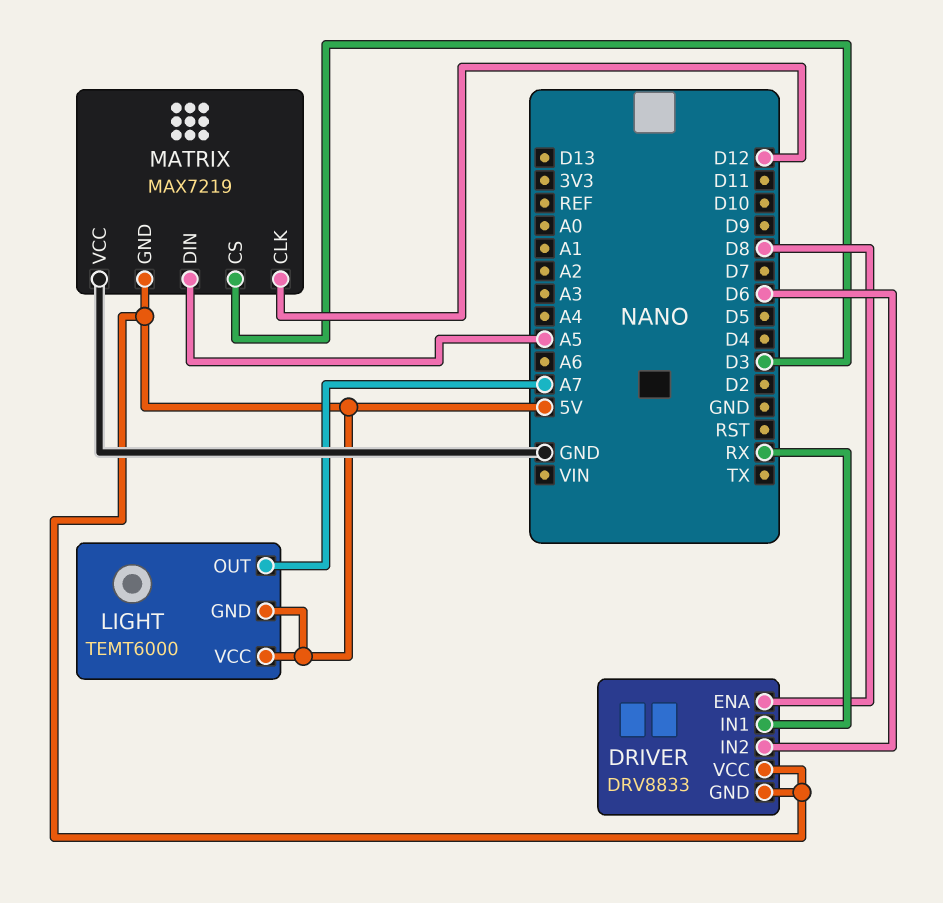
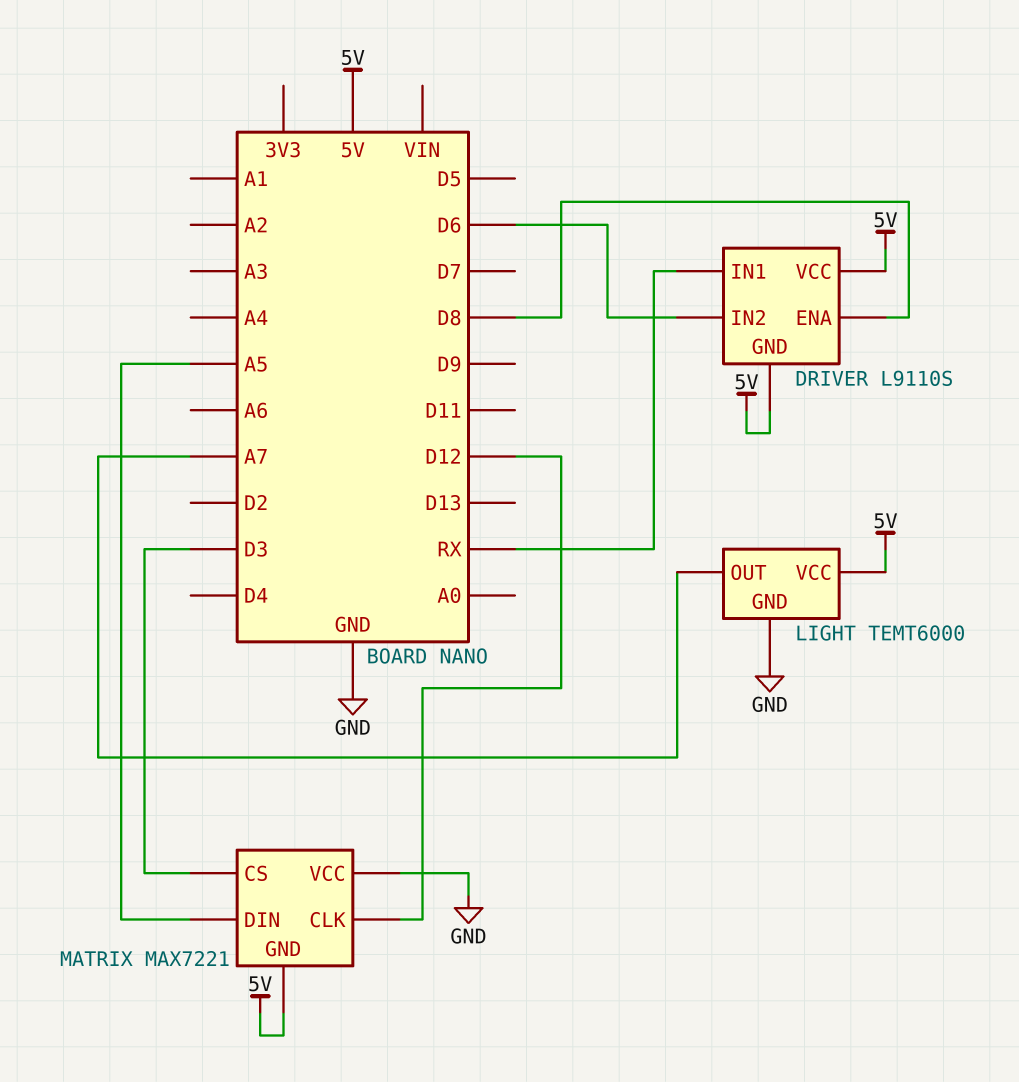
DRIVER: DRV8833 -> L9110S
LIGHT pin GND: 5V -> GND
MATRIX: MAX7219 -> MAX7221

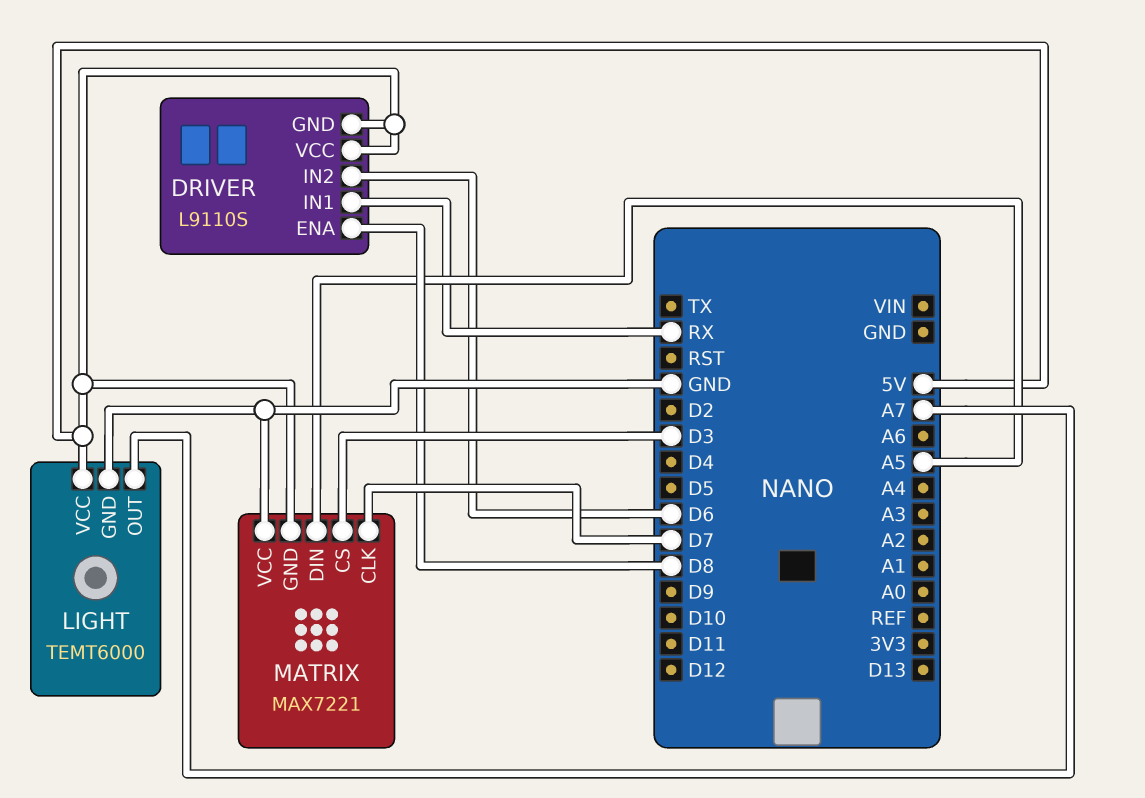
MATRIX pin CLK: D12 -> D7

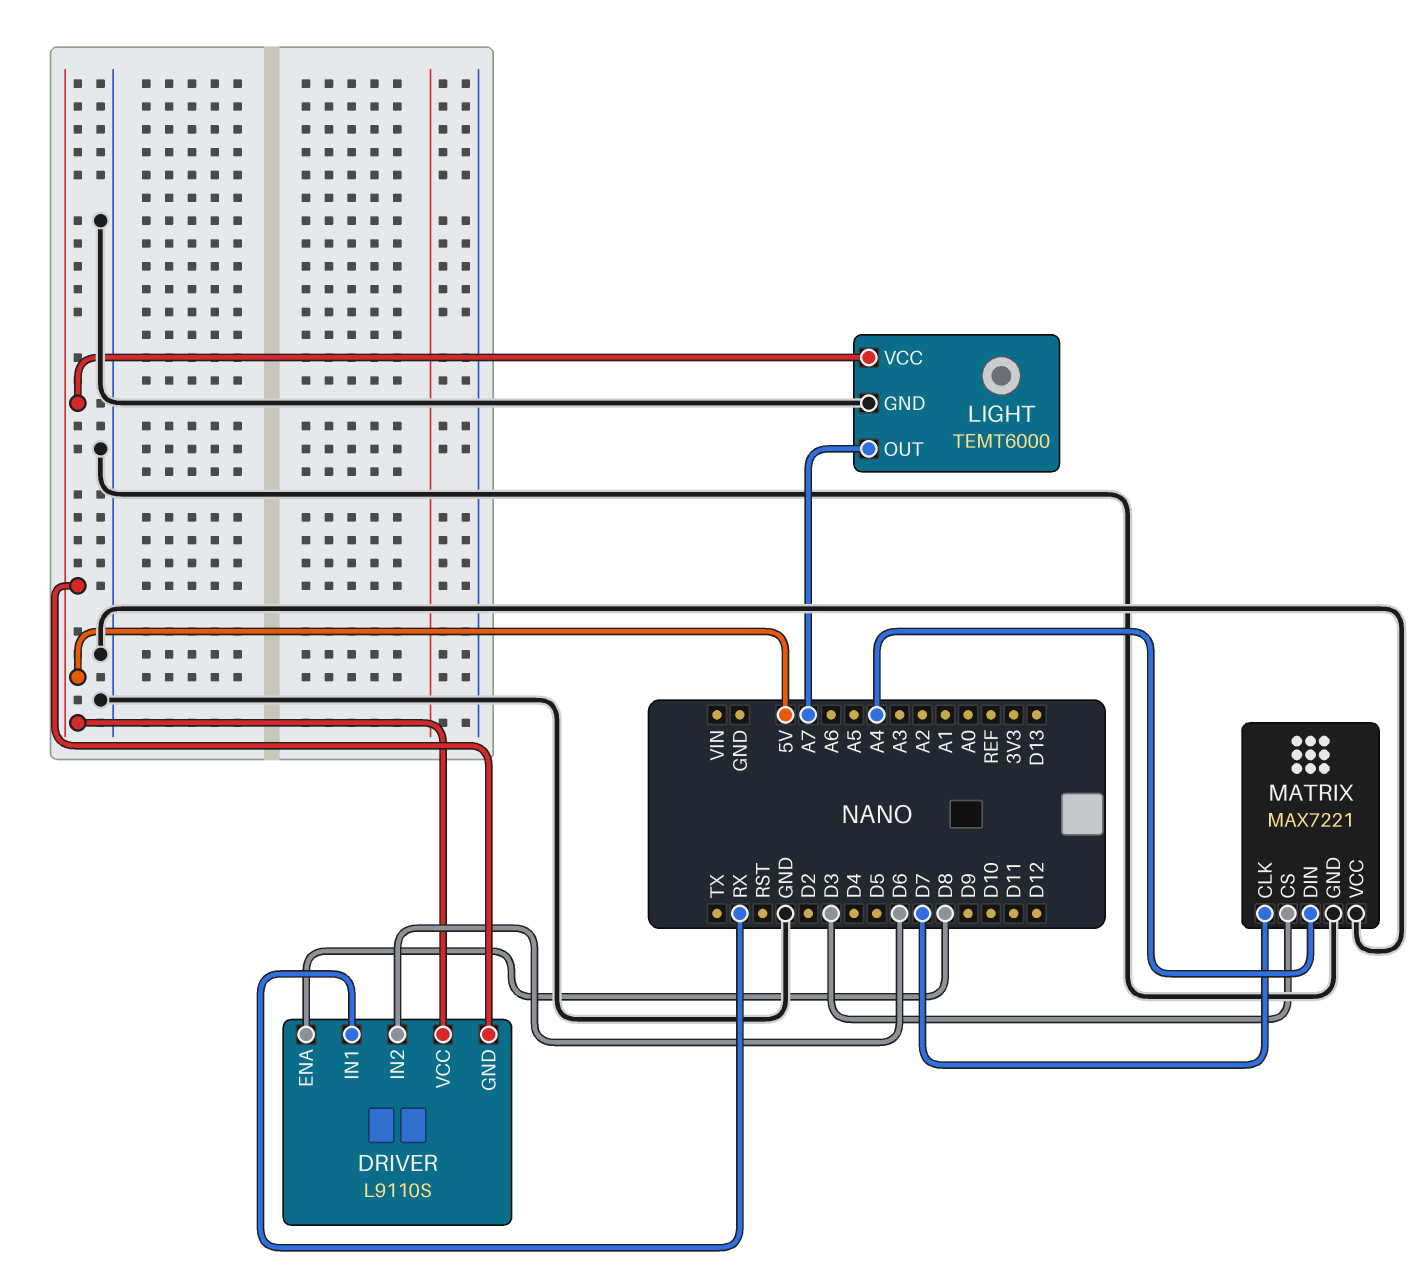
MATRIX pin DIN: A5 -> A4
MATRIX pin GND: 5V -> GND

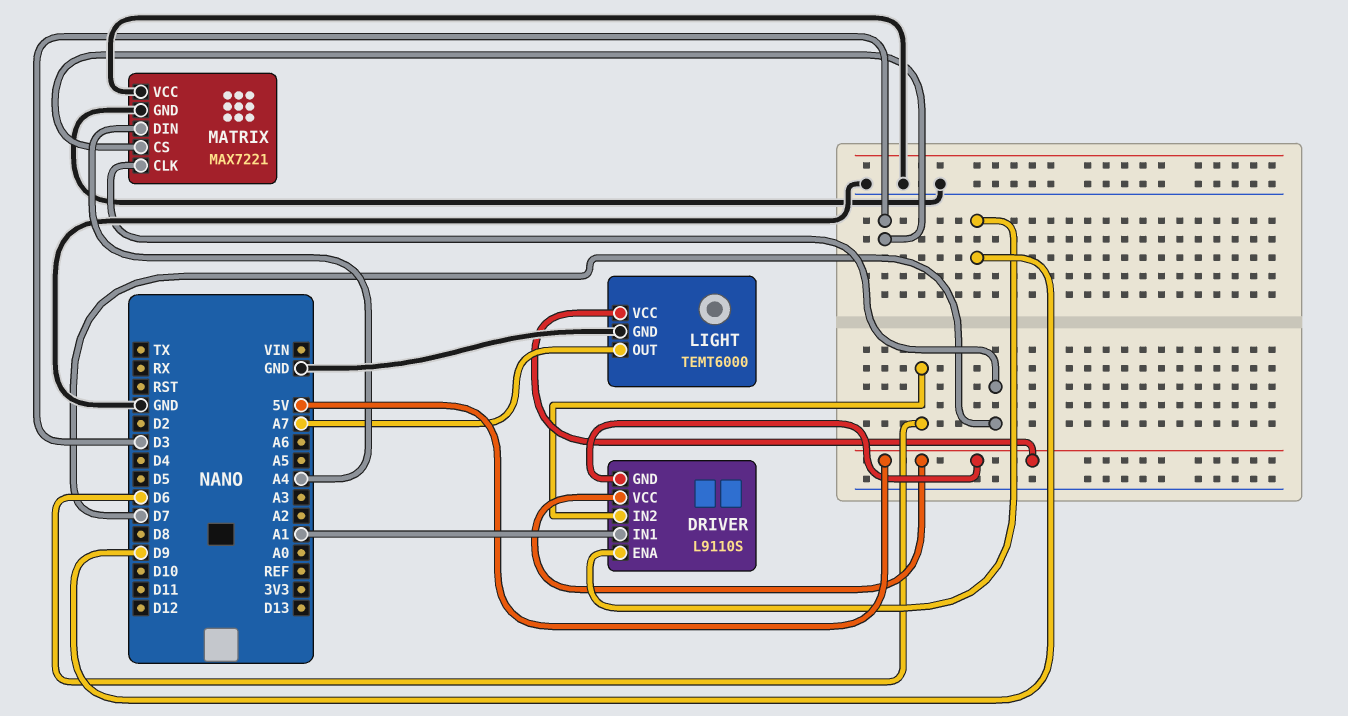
DRIVER pin ENA: D8 -> D9
DRIVER pin IN1: RX -> A1

